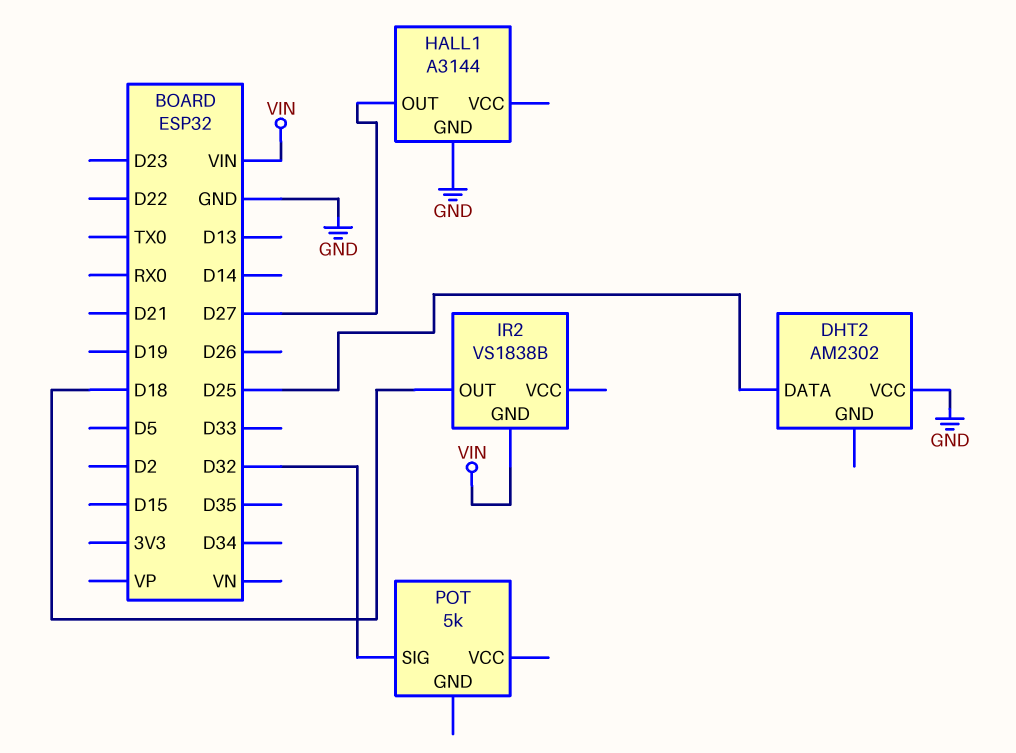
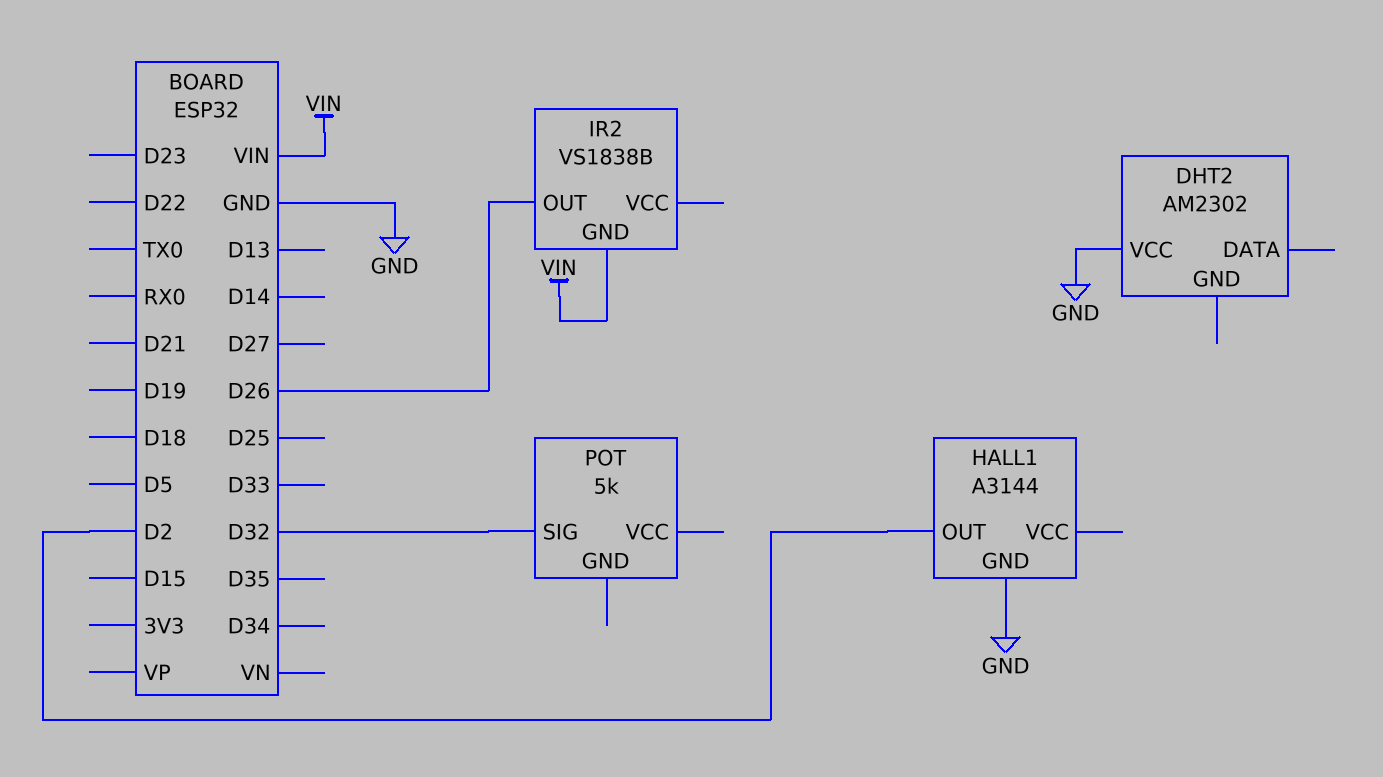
DHT2 pin DATA: D25 -> none
HALL1 pin OUT: D27 -> D2
IR2 pin OUT: D18 -> D26

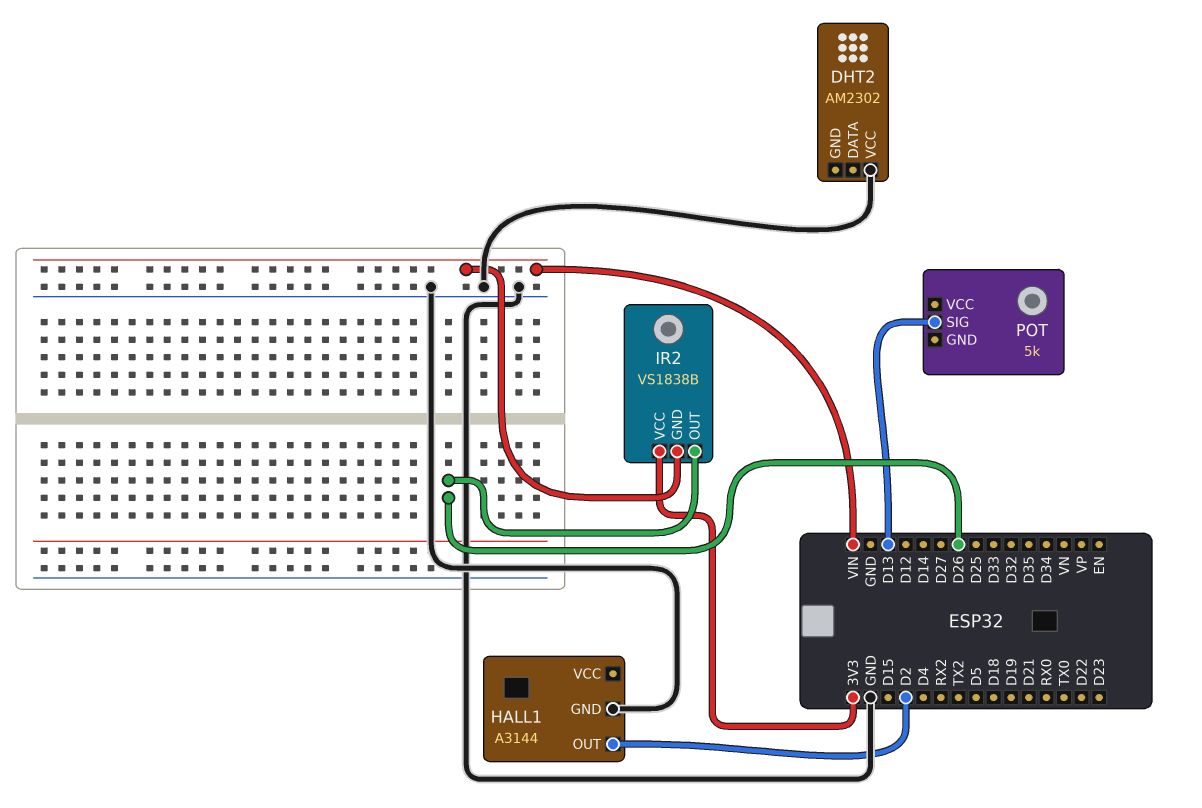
IR2 pin VCC: none -> 3V3
POT pin SIG: D32 -> D13

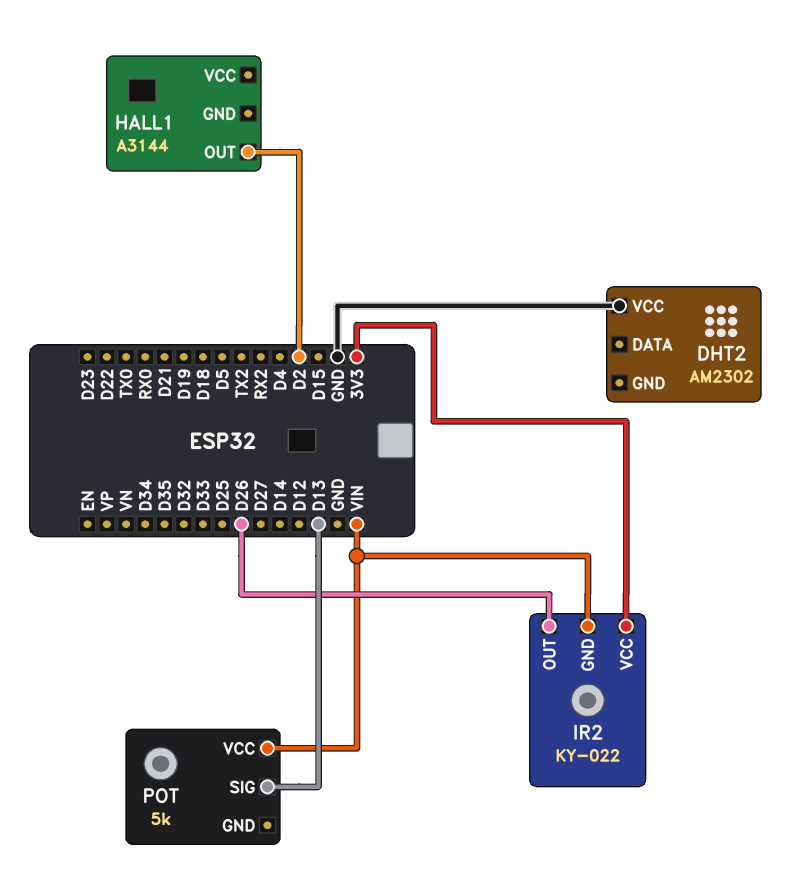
HALL1 pin GND: GND -> none
IR2: VS1838B -> KY-022
POT pin VCC: none -> VIN

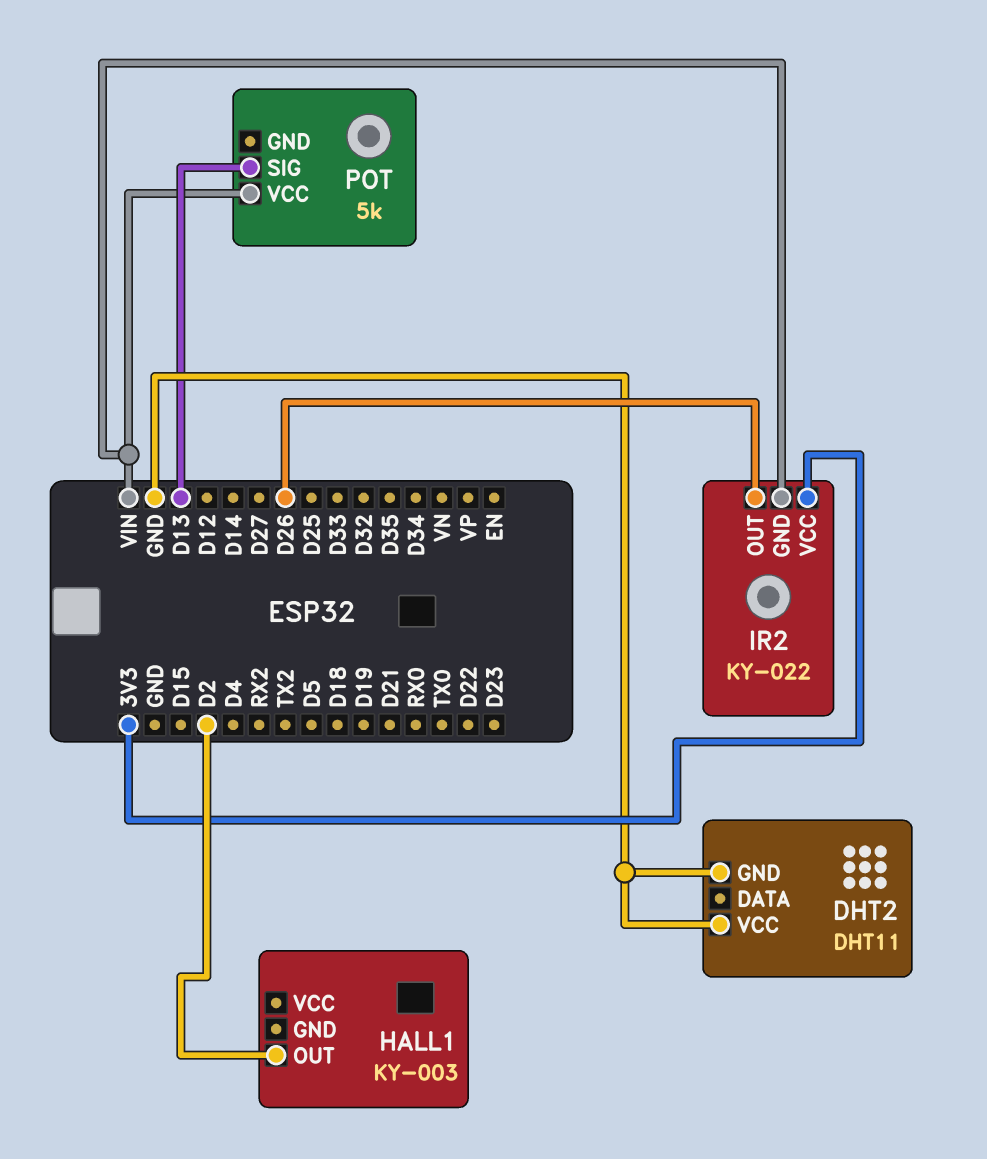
DHT2: AM2302 -> DHT11
DHT2 pin GND: none -> GND
HALL1: A3144 -> KY-003

